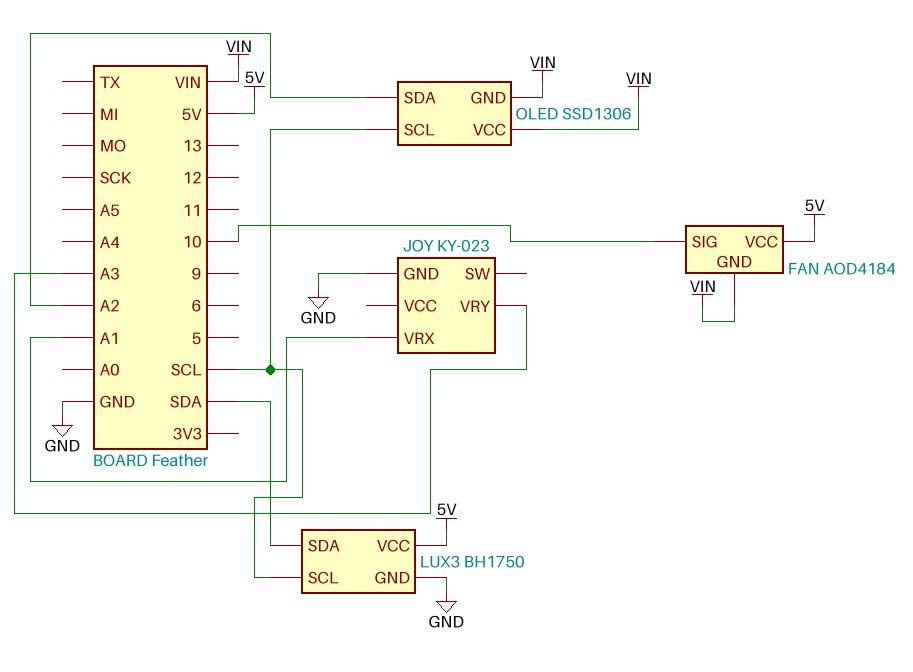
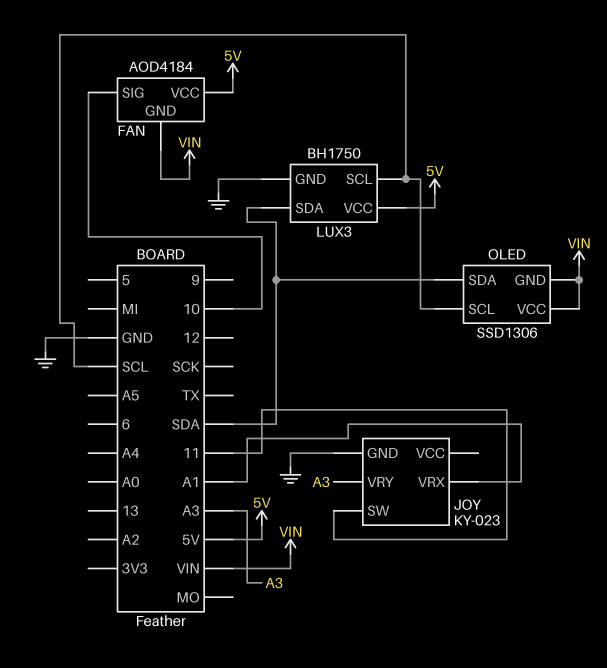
JOY pin SW: none -> 11
OLED pin SDA: A2 -> SDA

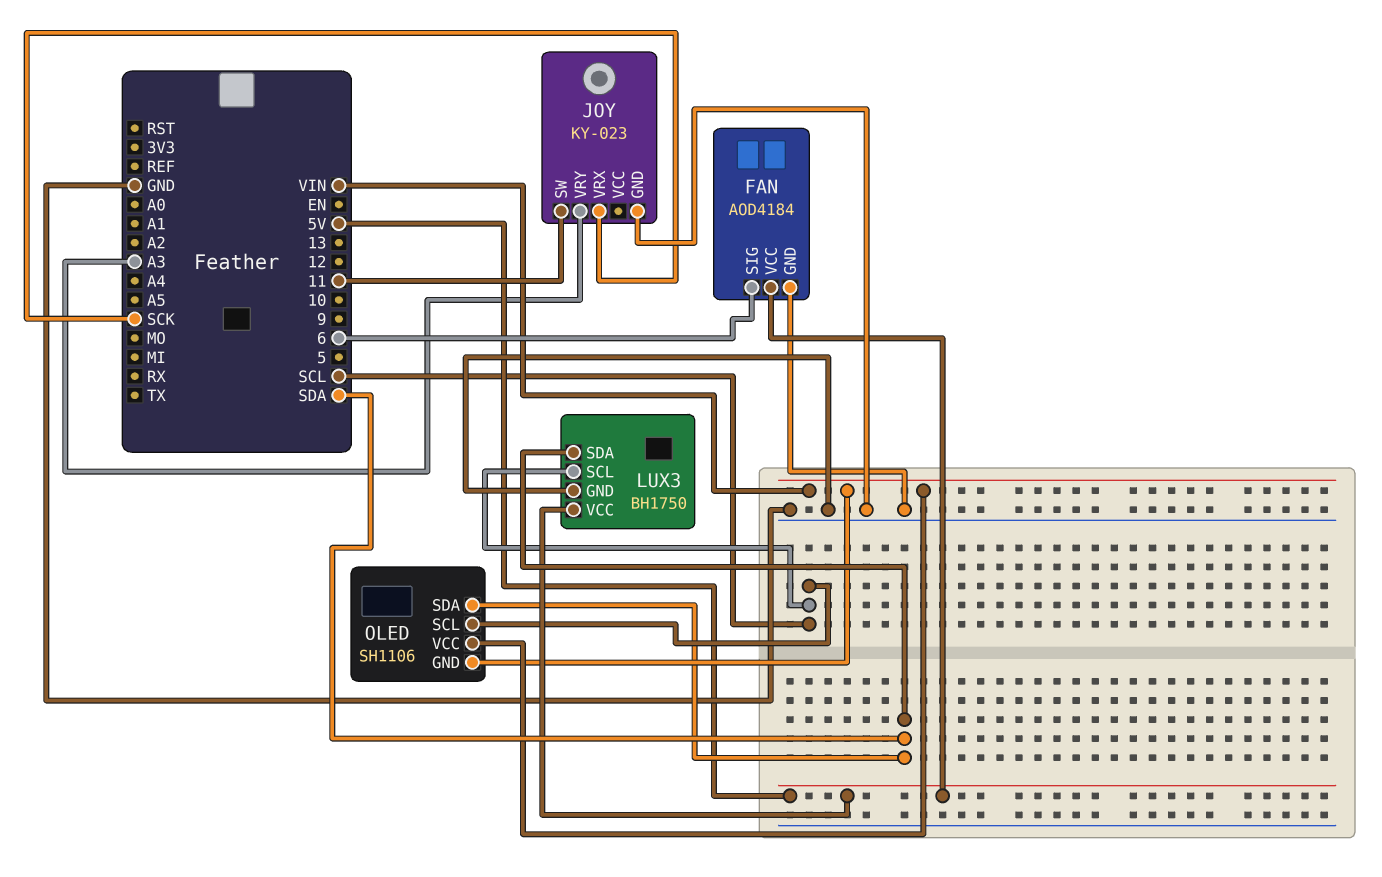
FAN pin GND: VIN -> GND
FAN pin SIG: 10 -> 6
JOY pin VRX: A1 -> SCK
OLED: SSD1306 -> SH1106

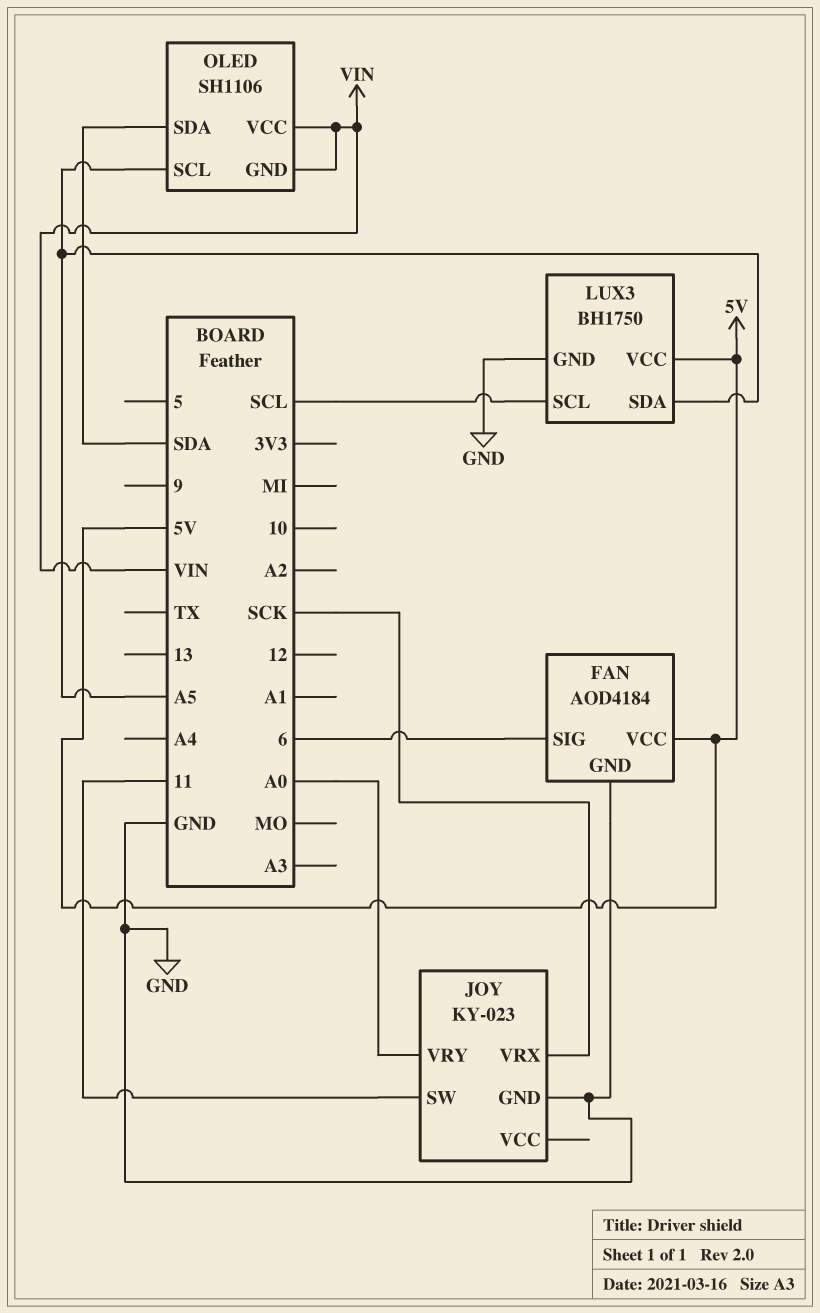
JOY pin VRY: A3 -> A0
LUX3 pin SDA: SDA -> A5
OLED pin SCL: SCL -> A5

